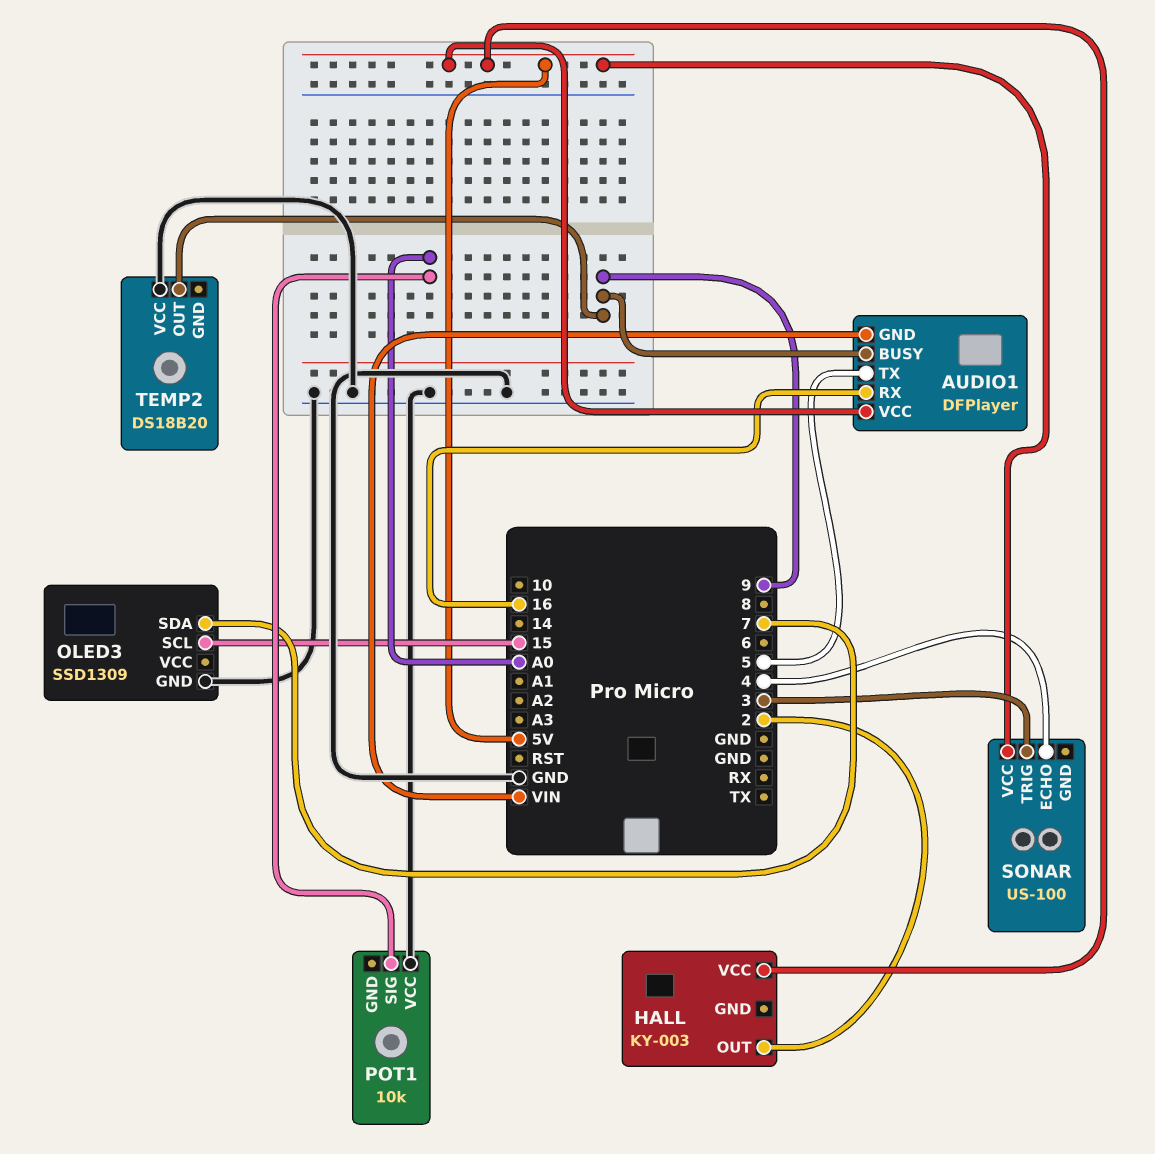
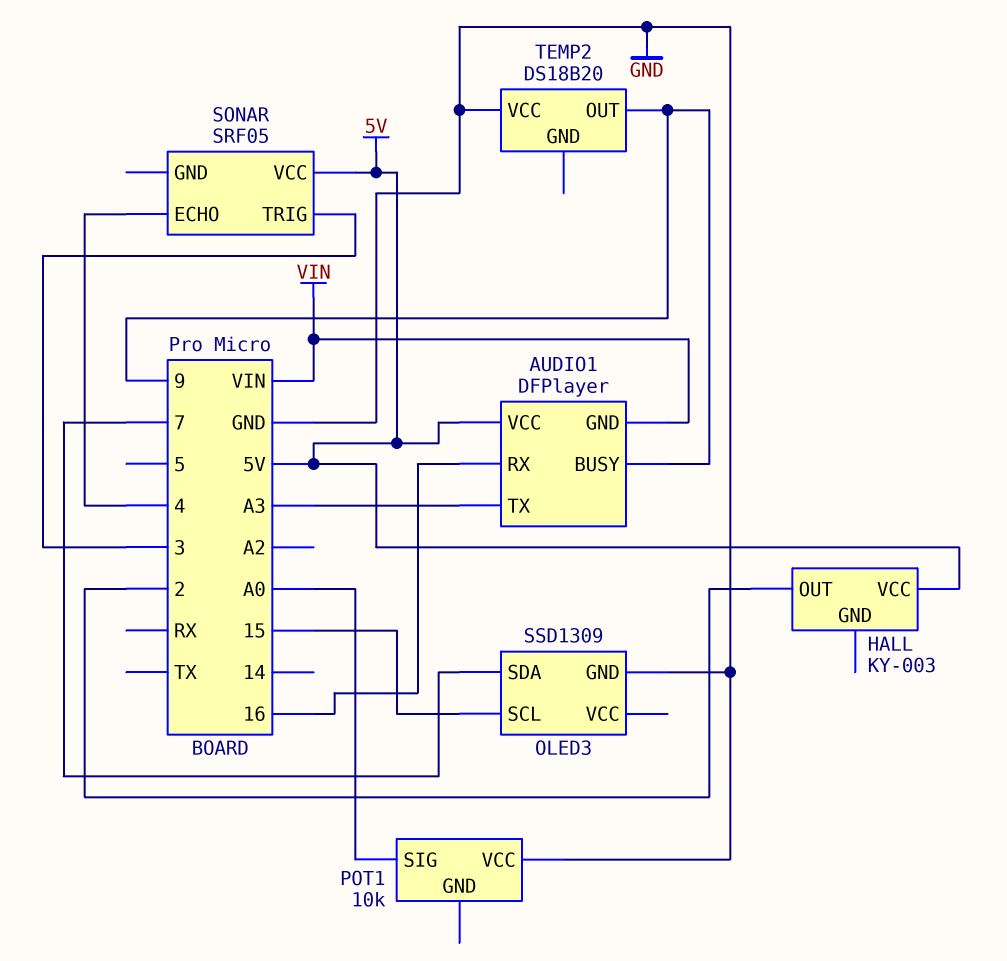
AUDIO1 pin TX: 5 -> A3
SONAR: US-100 -> SRF05

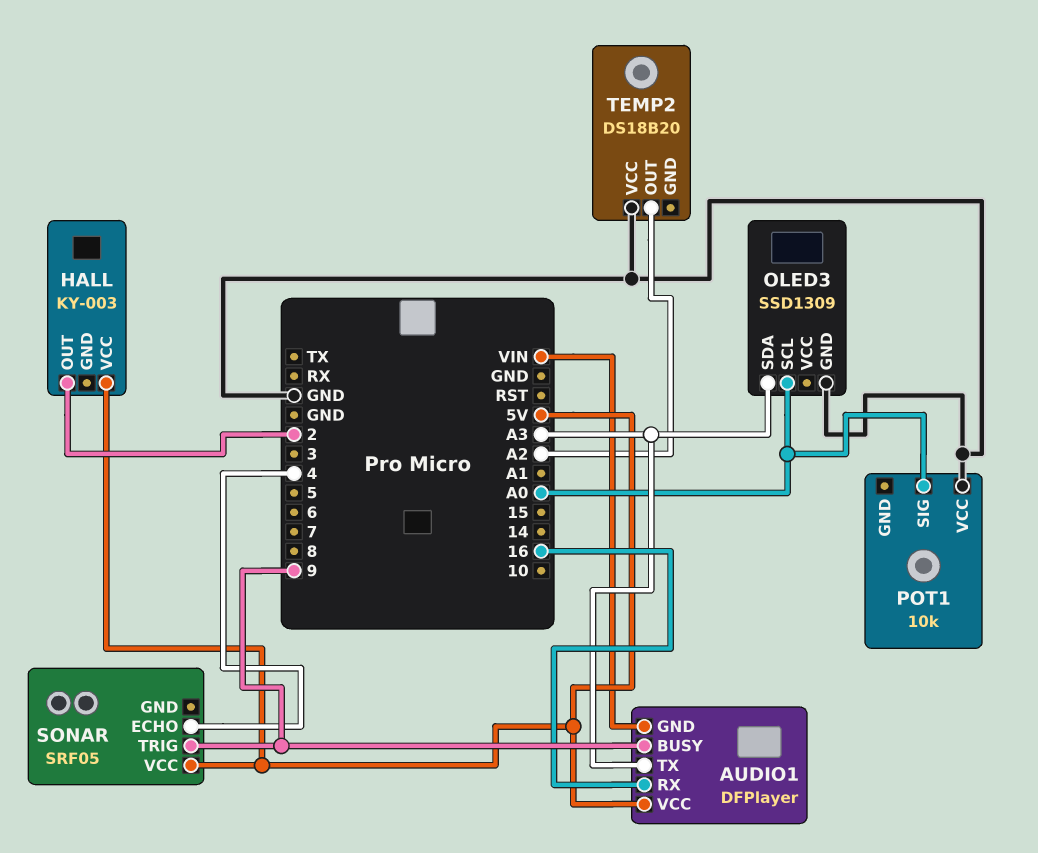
OLED3 pin SCL: 15 -> A0
OLED3 pin SDA: 7 -> A3
SONAR pin TRIG: 3 -> 9
TEMP2 pin OUT: 9 -> A2

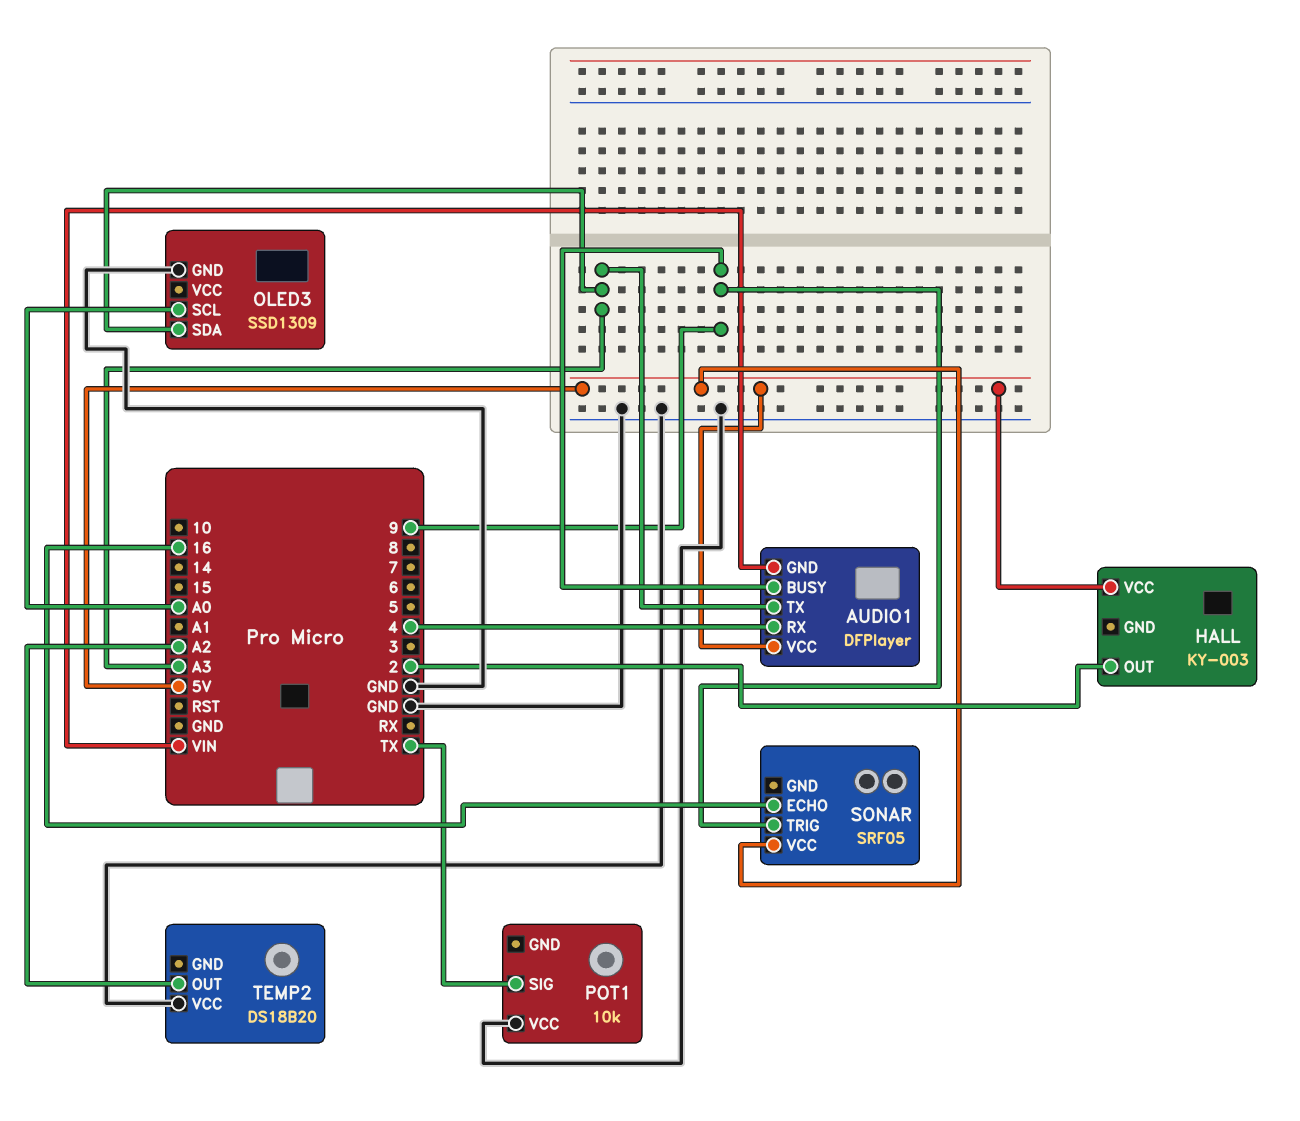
AUDIO1 pin RX: 16 -> 4
POT1 pin SIG: A0 -> TX
SONAR pin ECHO: 4 -> 16

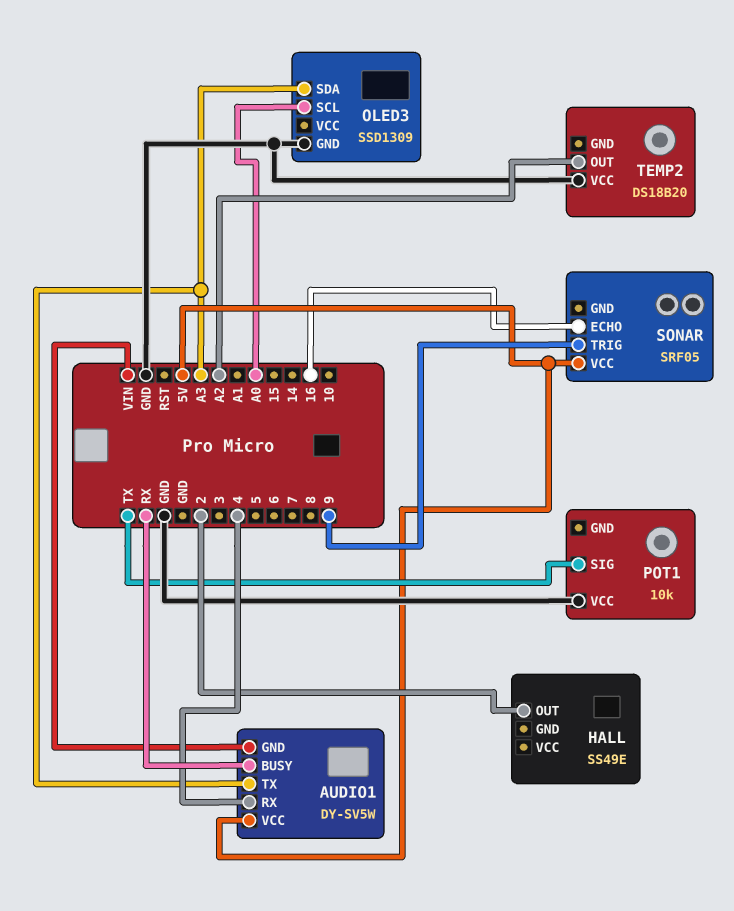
AUDIO1: DFPlayer -> DY-SV5W
AUDIO1 pin BUSY: 9 -> RX
HALL: KY-003 -> SS49E
HALL pin VCC: 5V -> none

